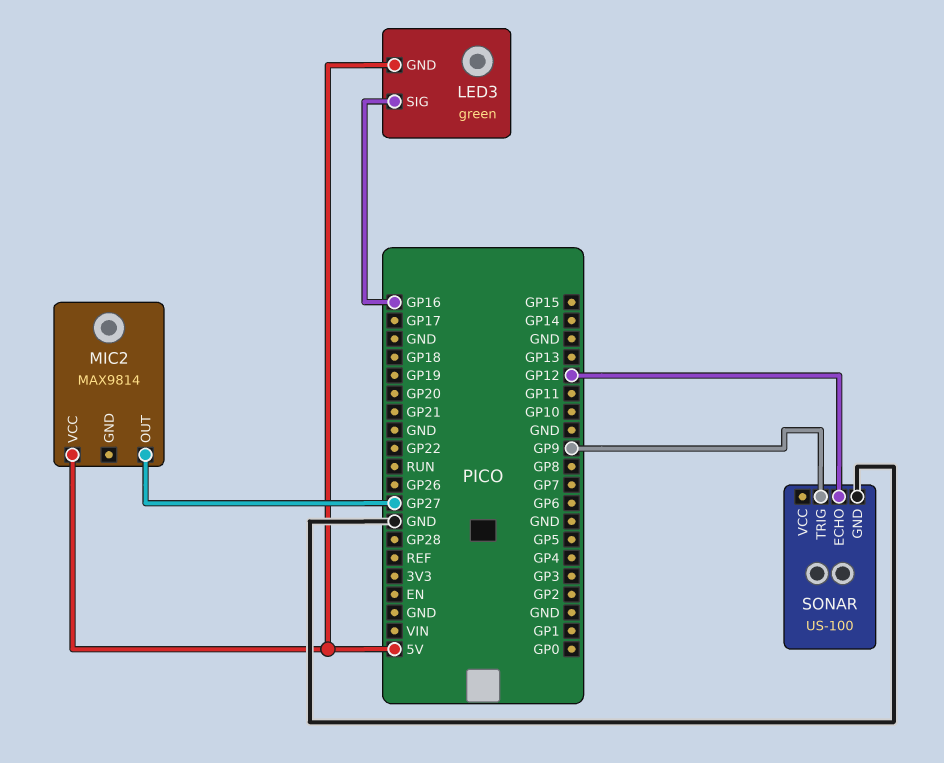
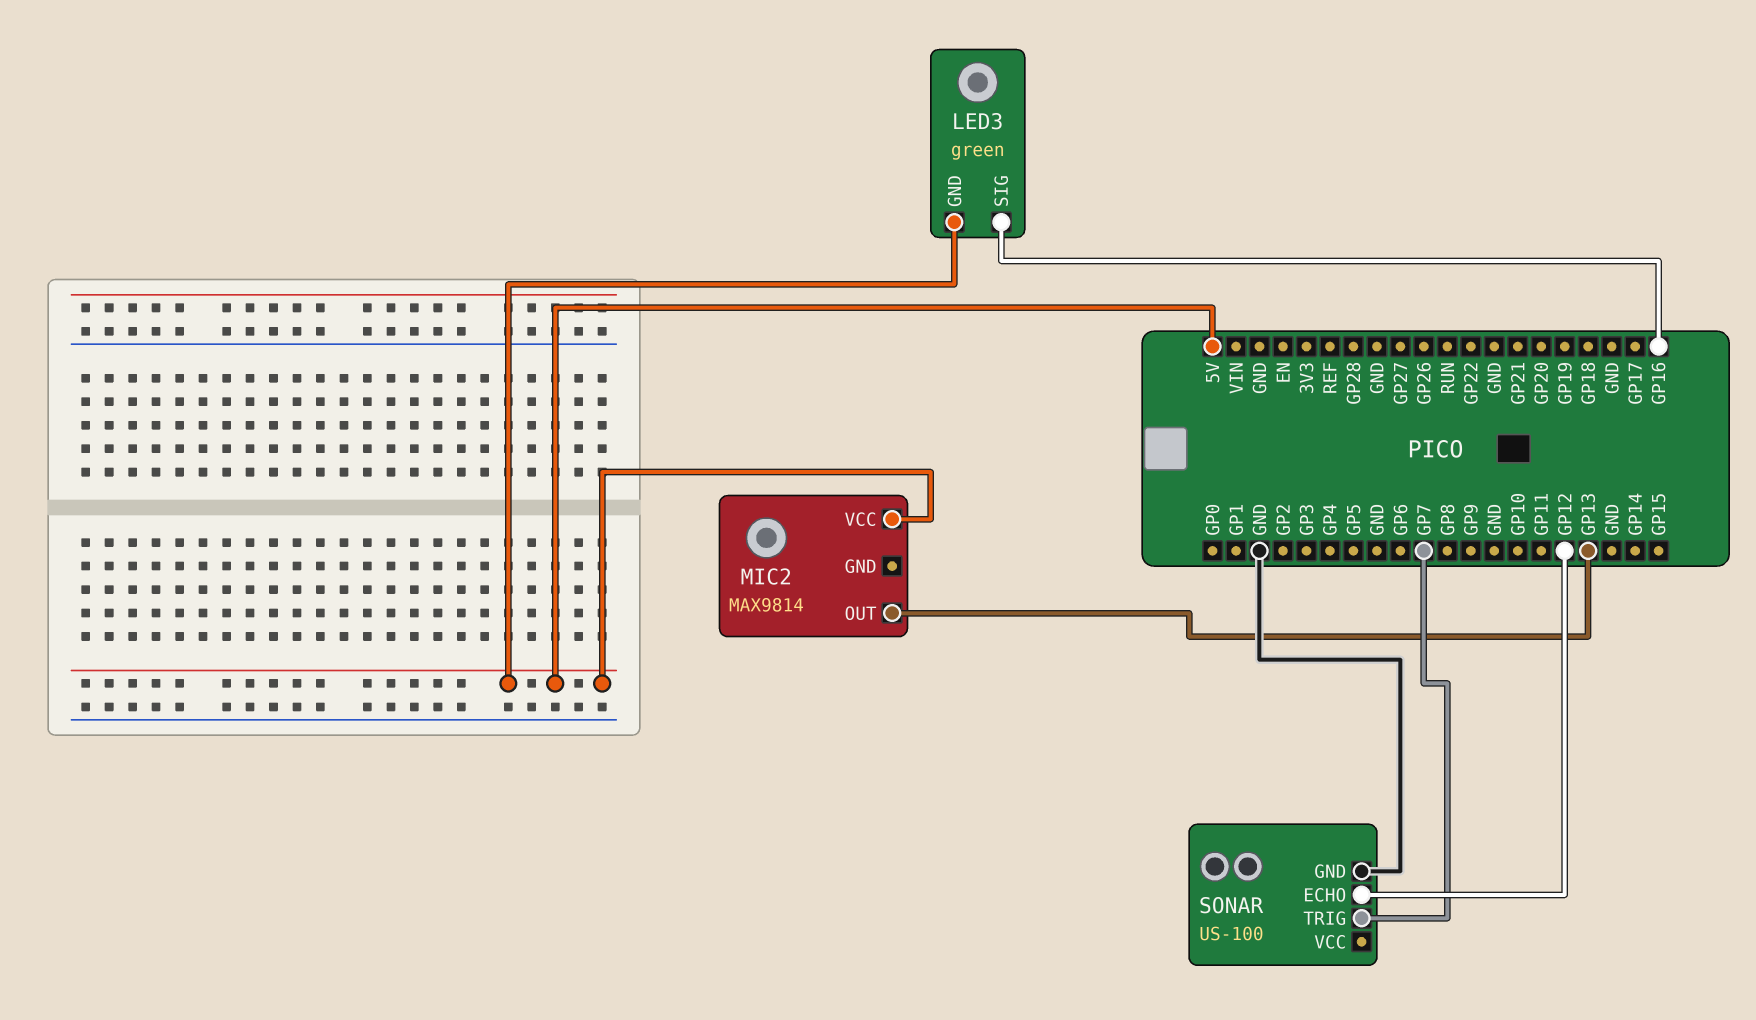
MIC2 pin OUT: GP27 -> GP13
SONAR pin TRIG: GP9 -> GP7

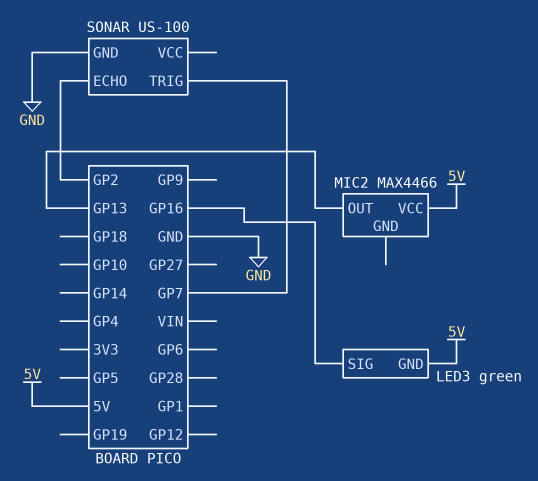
MIC2: MAX9814 -> MAX4466
SONAR pin ECHO: GP12 -> GP2

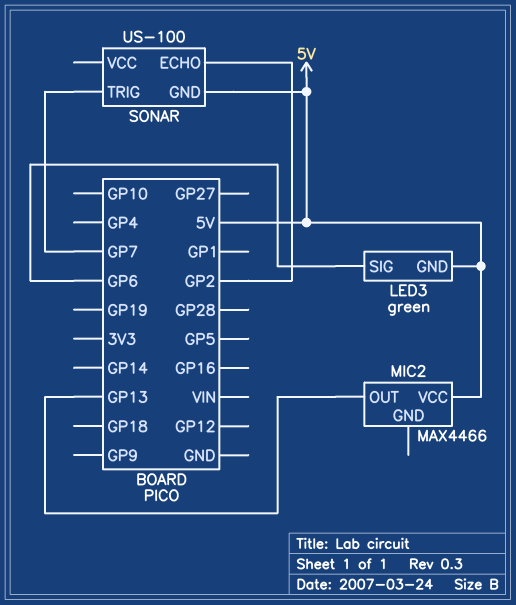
LED3 pin SIG: GP16 -> GP6
SONAR pin GND: GND -> 5V

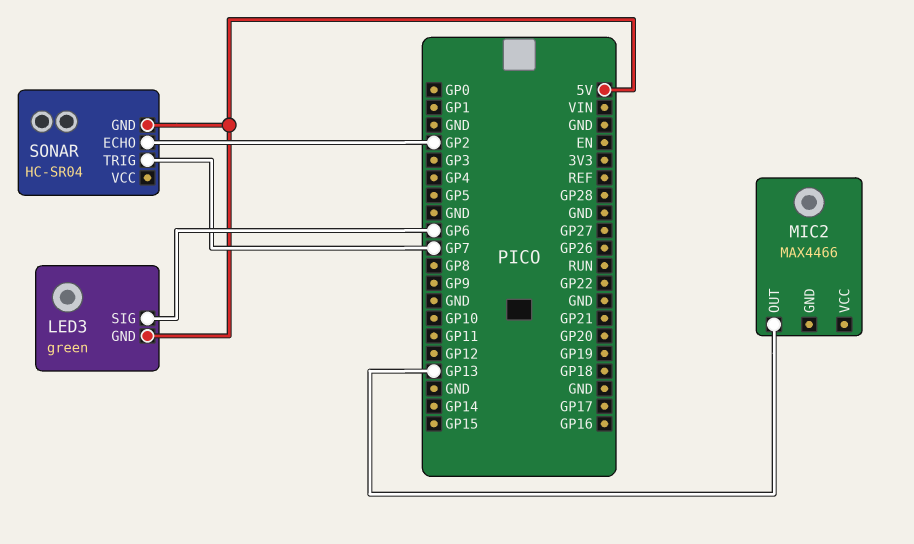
MIC2 pin VCC: 5V -> none
SONAR: US-100 -> HC-SR04

